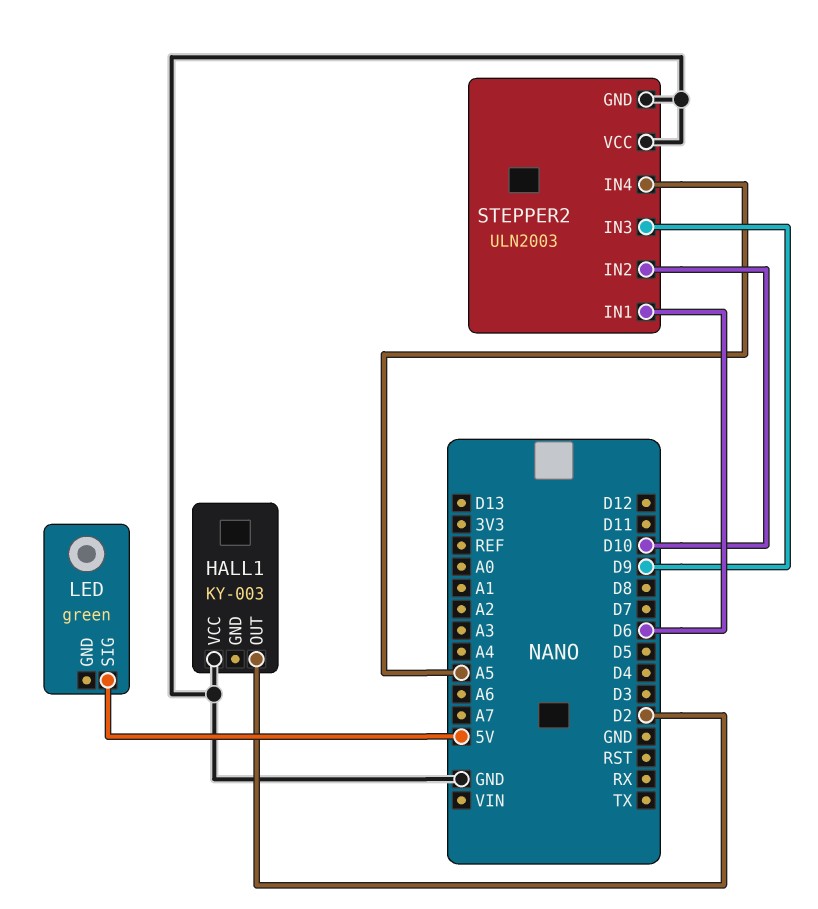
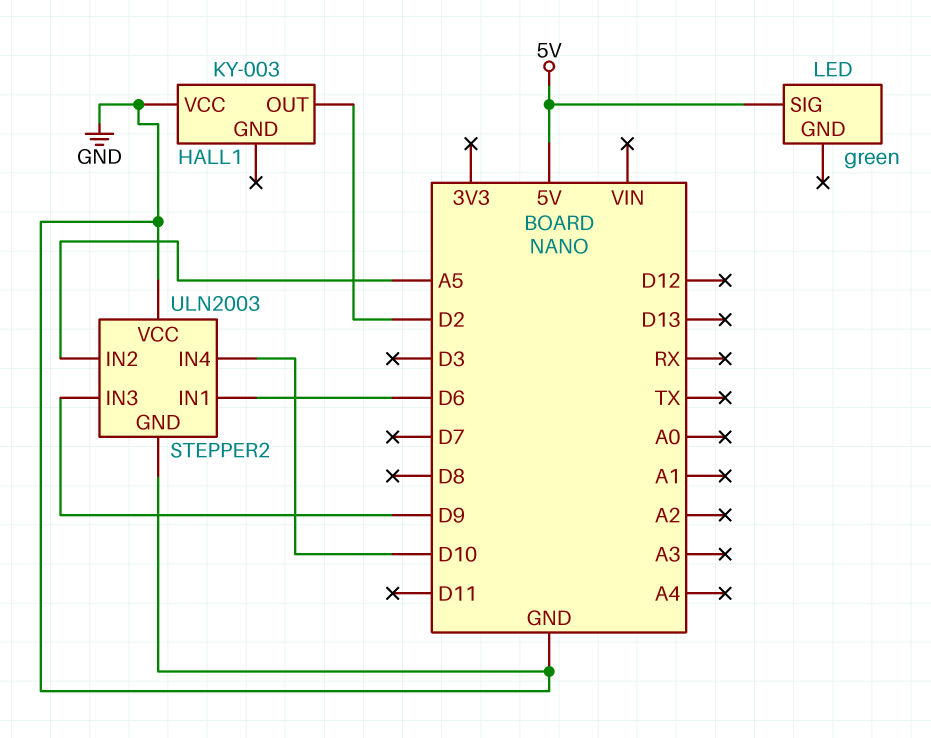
STEPPER2 pin IN2: D10 -> A5
STEPPER2 pin IN4: A5 -> D10

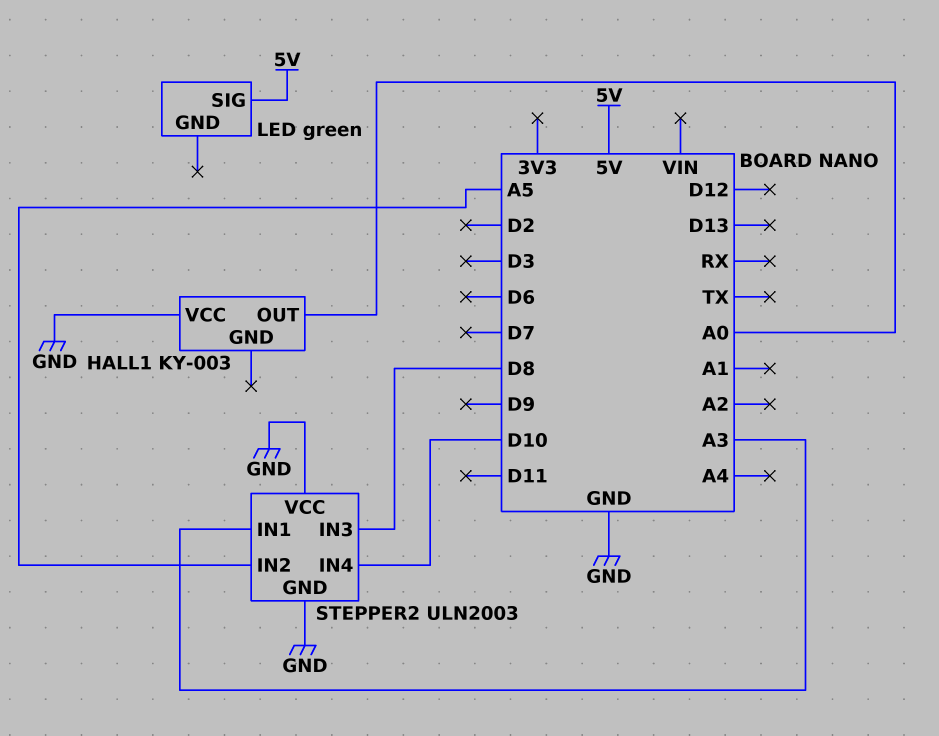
HALL1 pin OUT: D2 -> A0
STEPPER2 pin IN1: D6 -> A3
STEPPER2 pin IN3: D9 -> D8

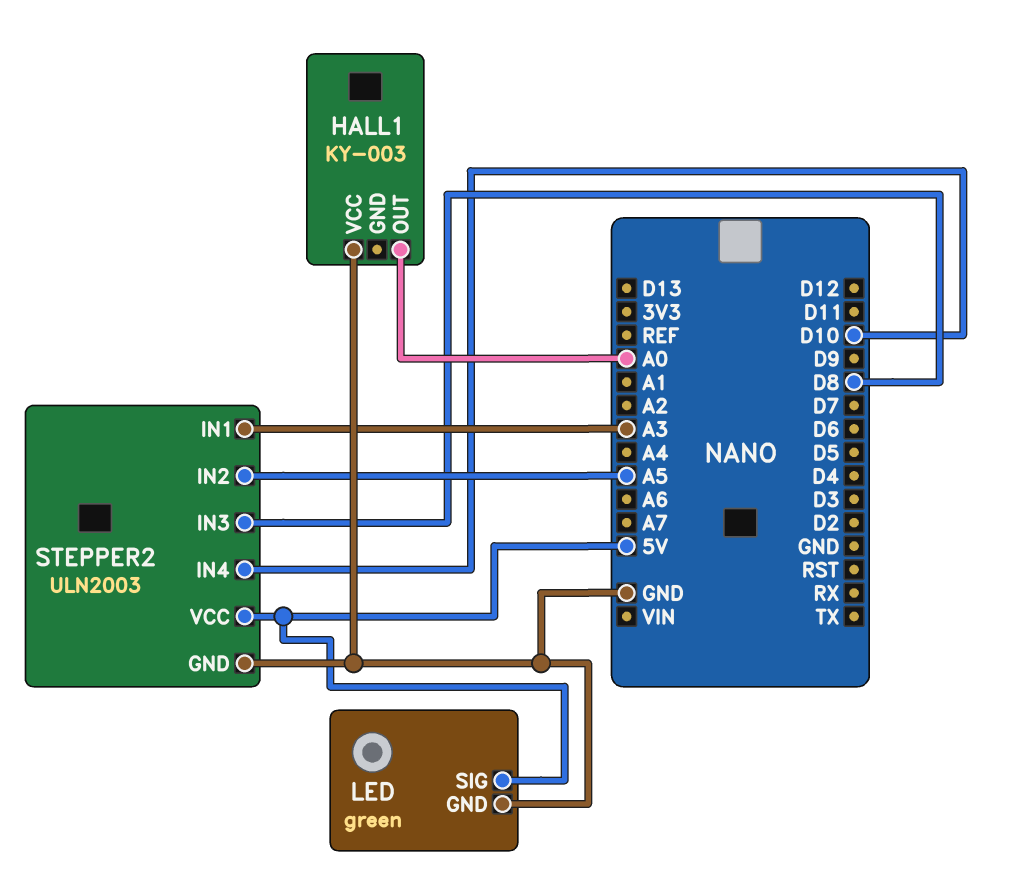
LED pin GND: none -> GND
STEPPER2 pin VCC: GND -> 5V

